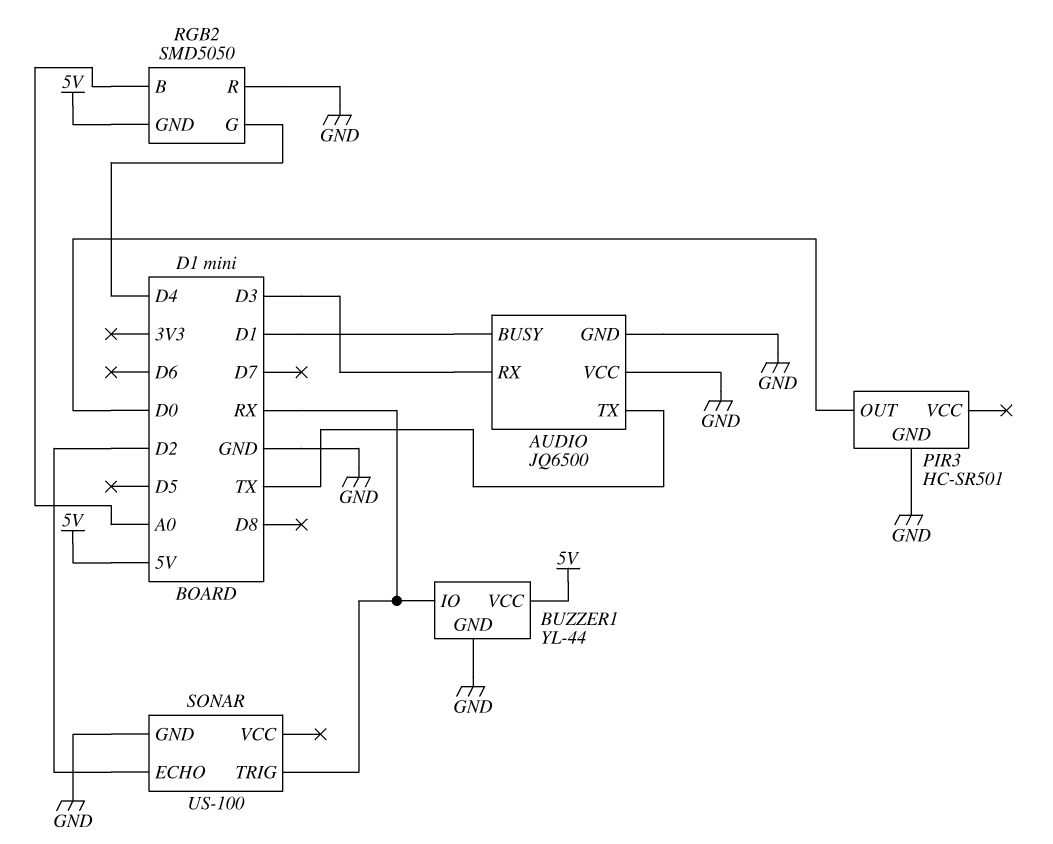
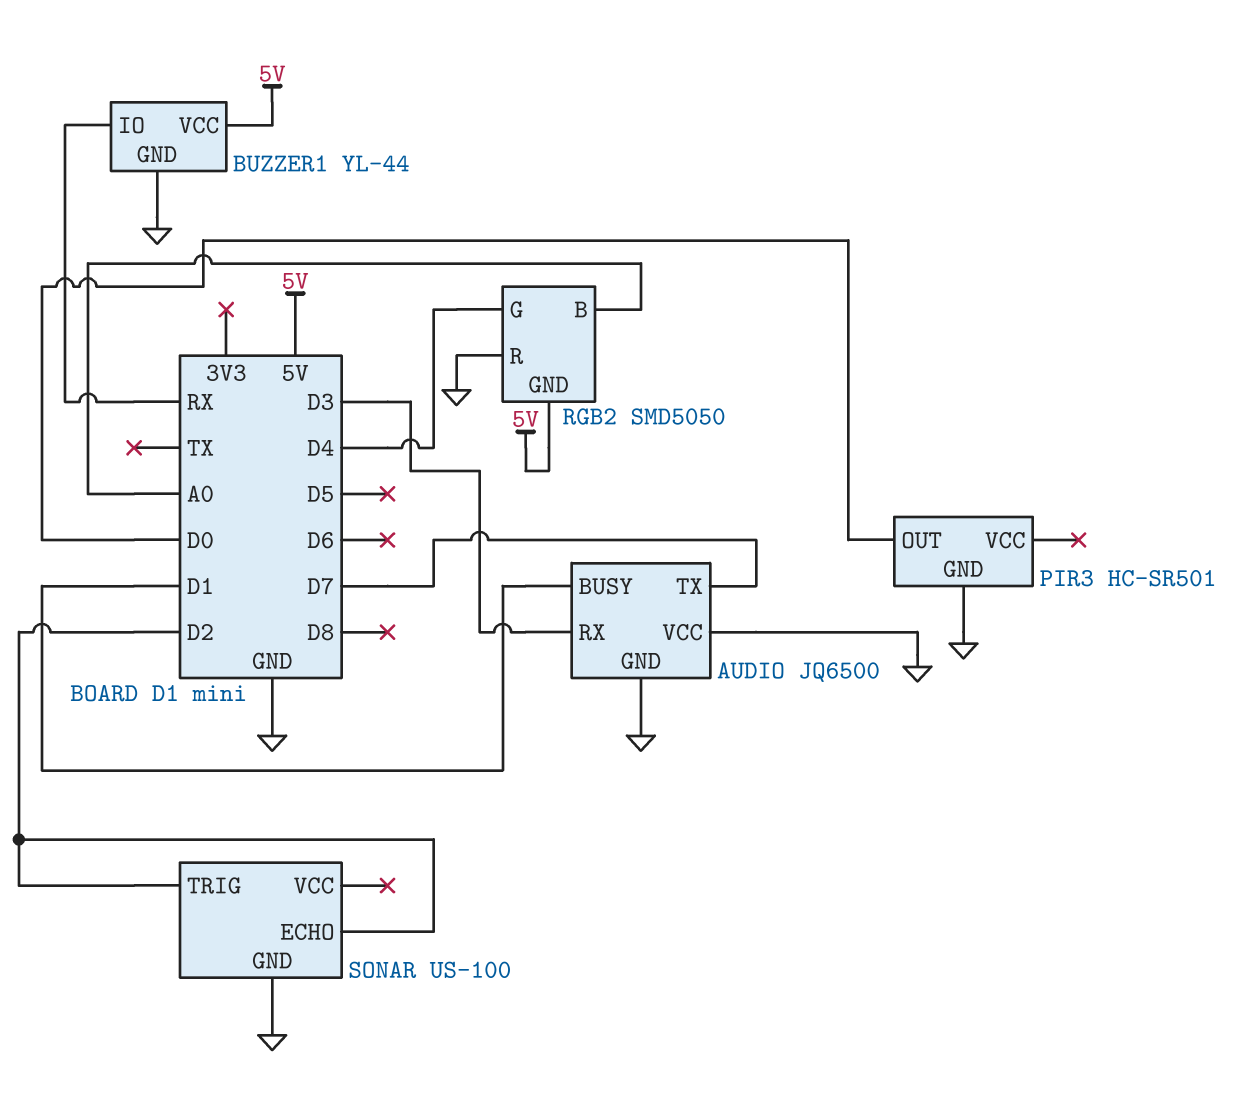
AUDIO pin TX: TX -> D7
SONAR pin TRIG: RX -> D2

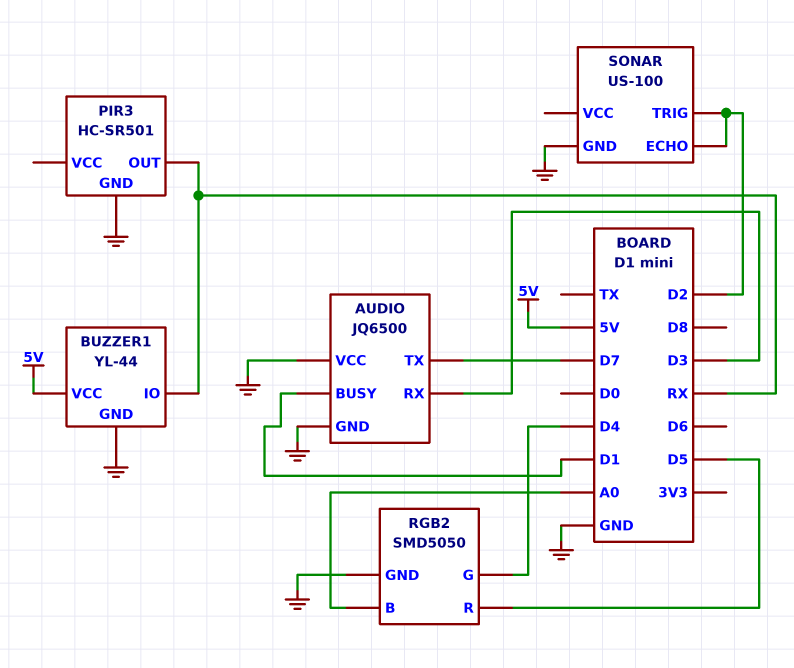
PIR3 pin OUT: D0 -> RX
RGB2 pin GND: 5V -> GND
RGB2 pin R: GND -> D5

